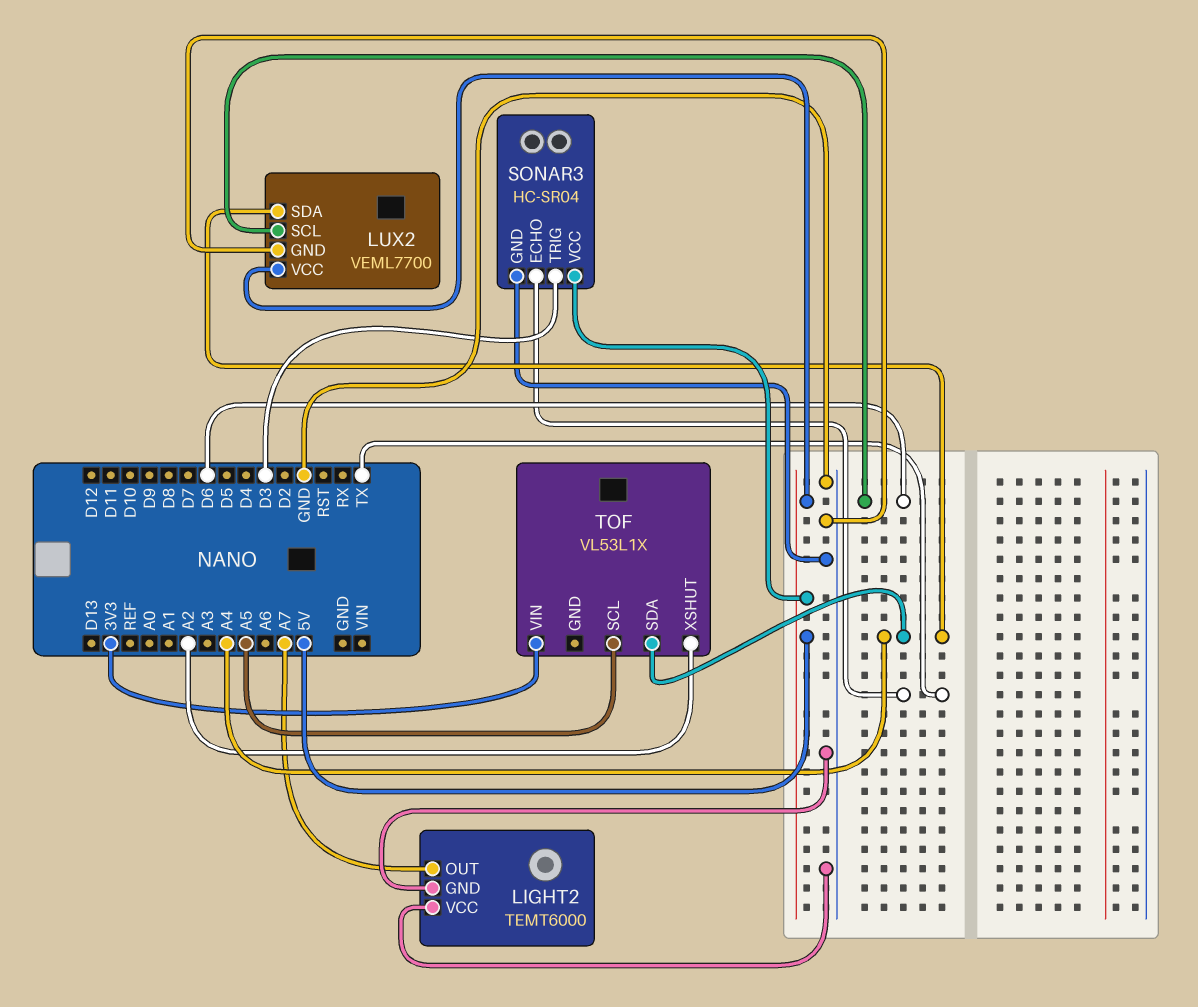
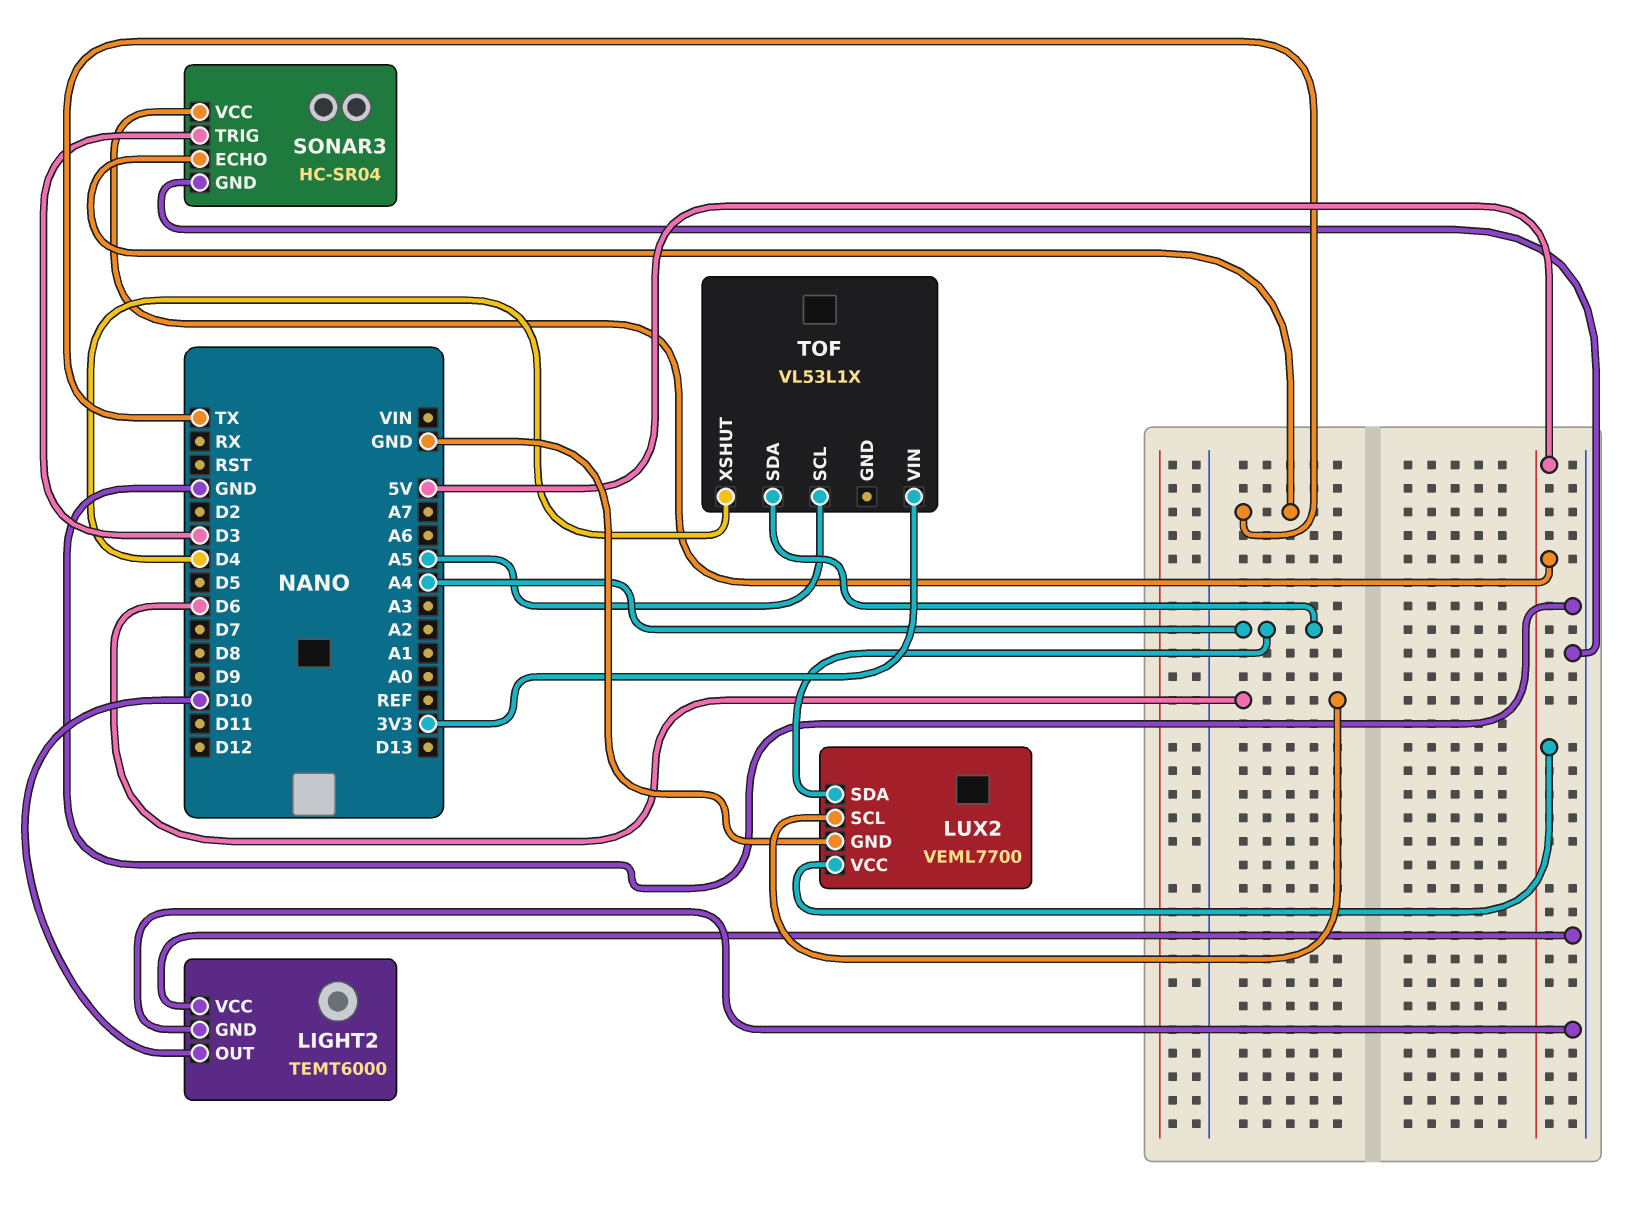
LIGHT2 pin OUT: A7 -> D10
TOF pin XSHUT: A2 -> D4

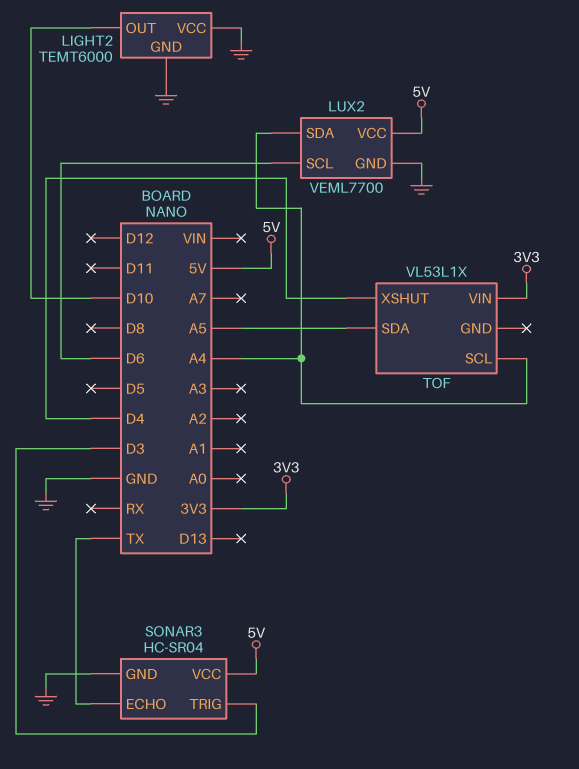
TOF pin SCL: A5 -> A4
TOF pin SDA: A4 -> A5

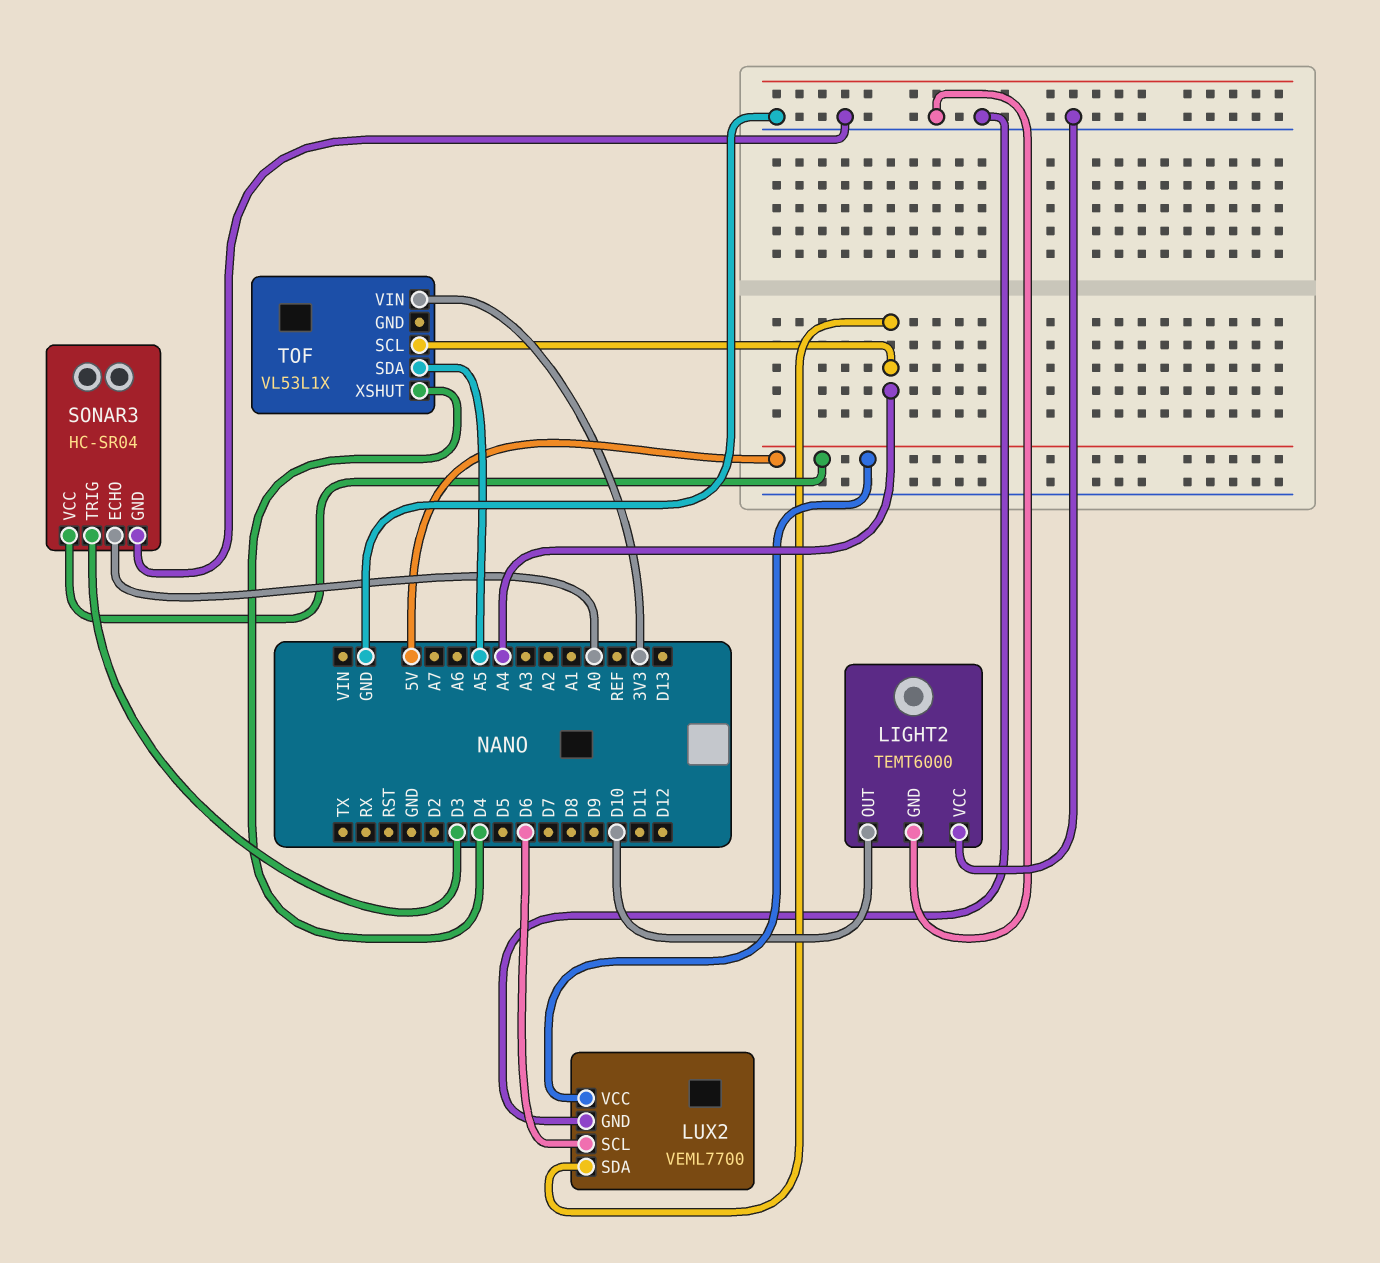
SONAR3 pin ECHO: TX -> A0

